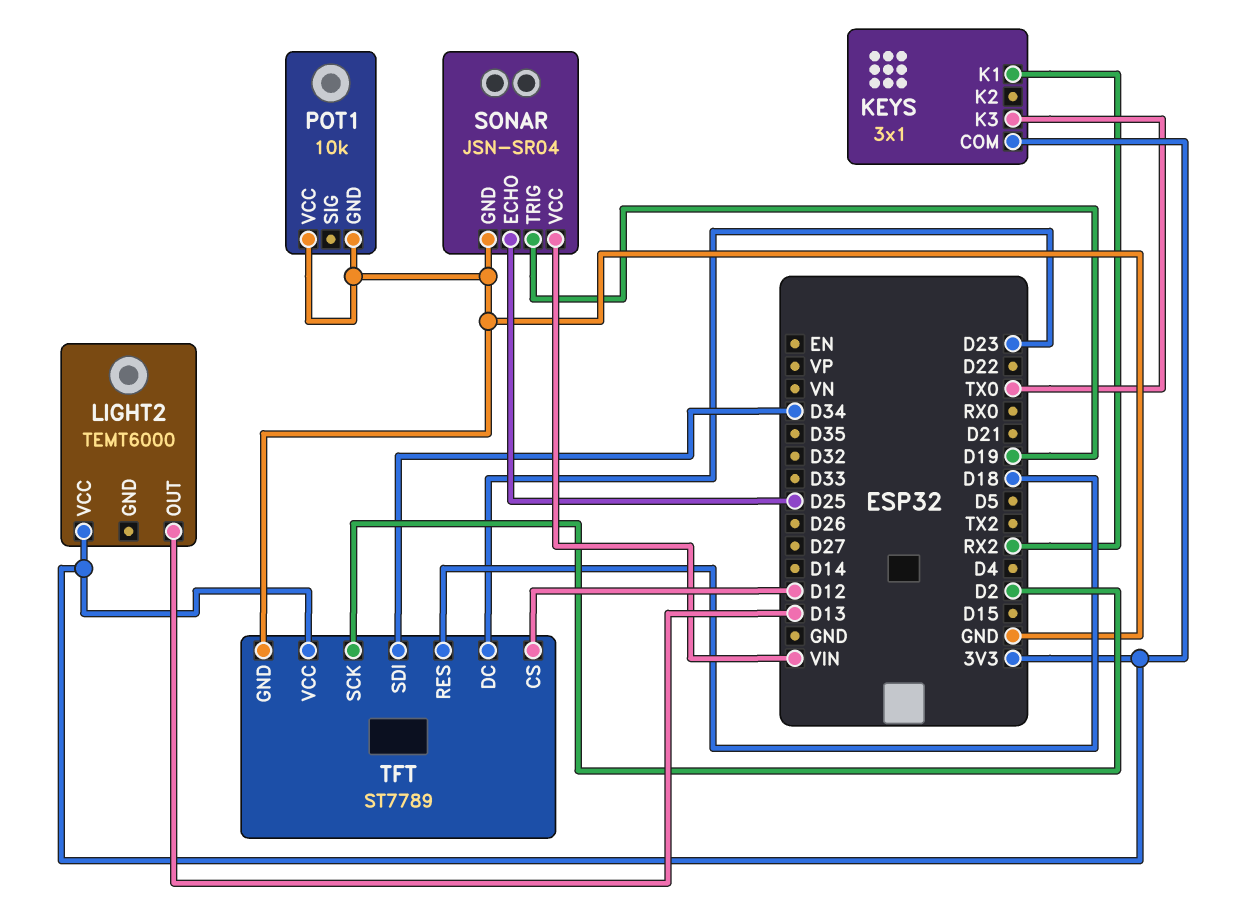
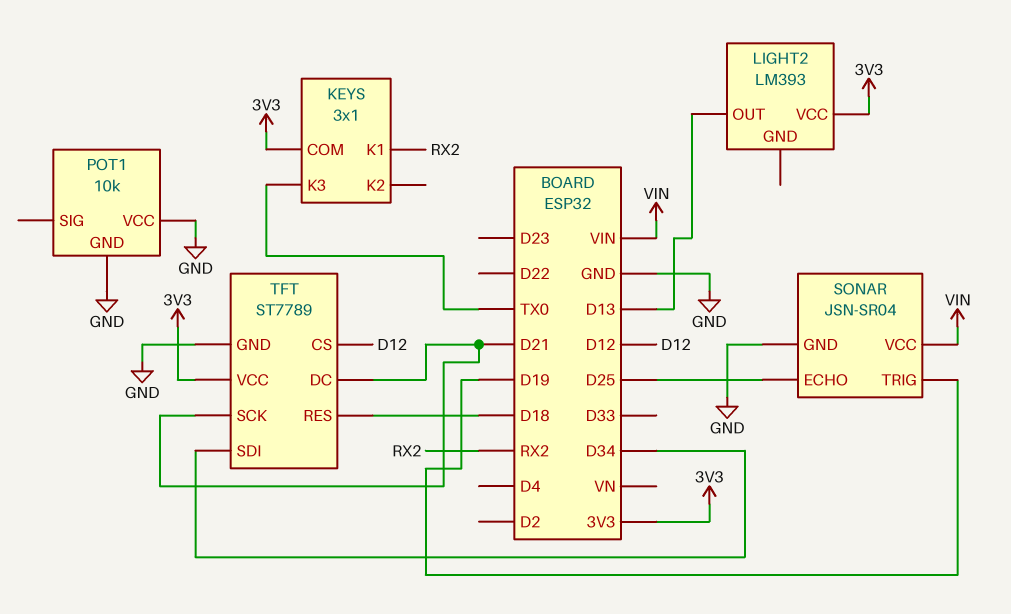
LIGHT2: TEMT6000 -> LM393
TFT pin DC: D23 -> D21
TFT pin SCK: D2 -> D21

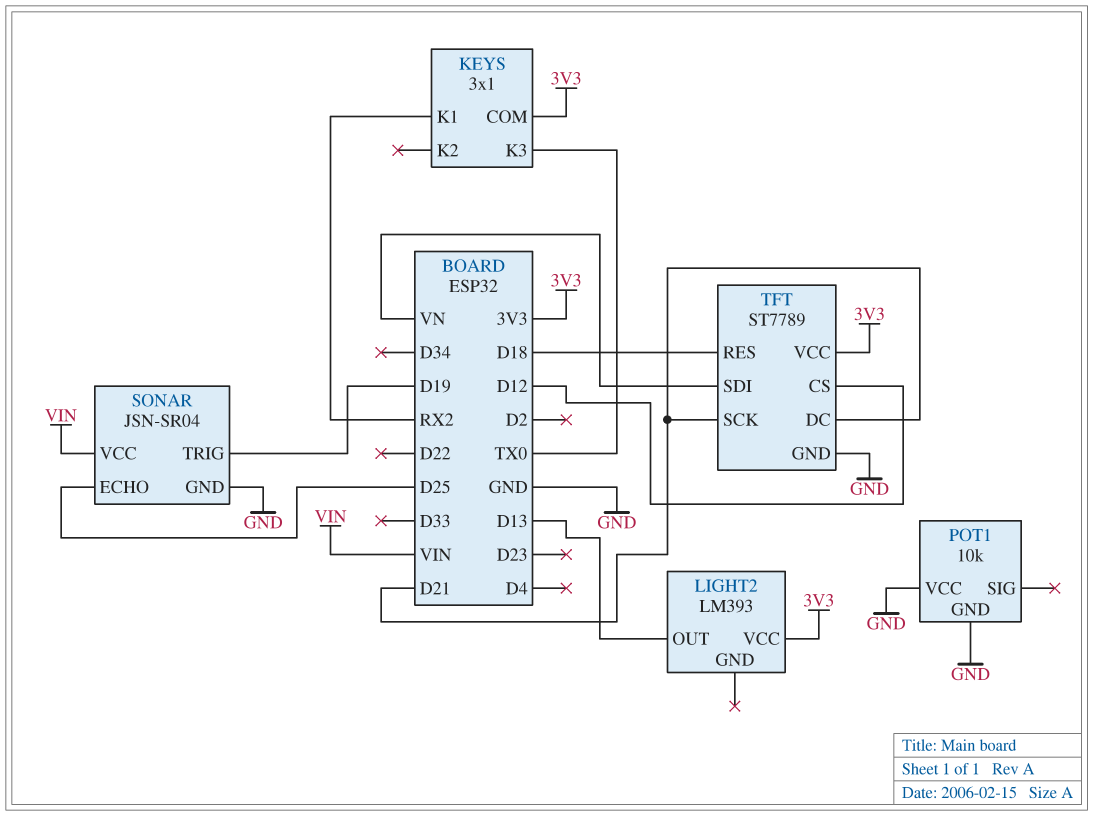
TFT pin SDI: D34 -> VN

